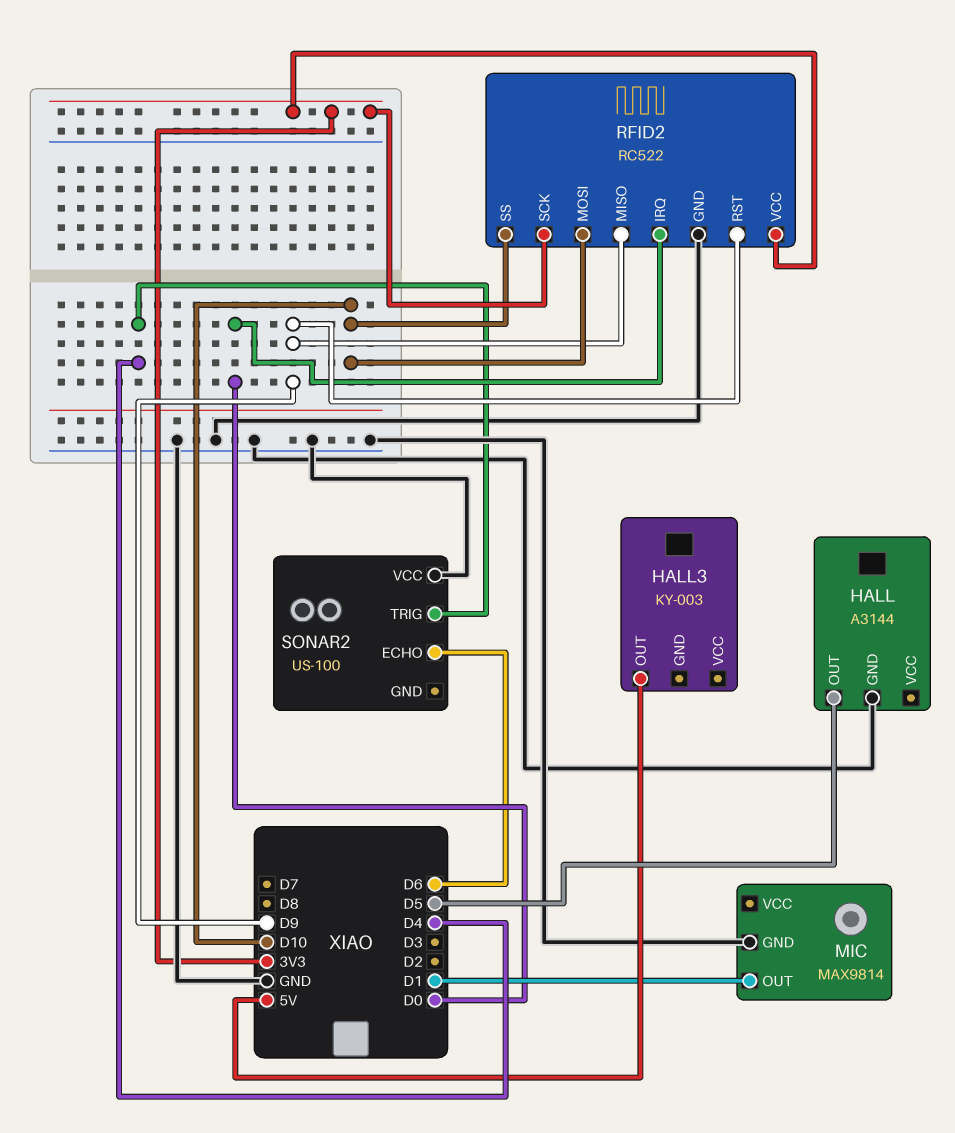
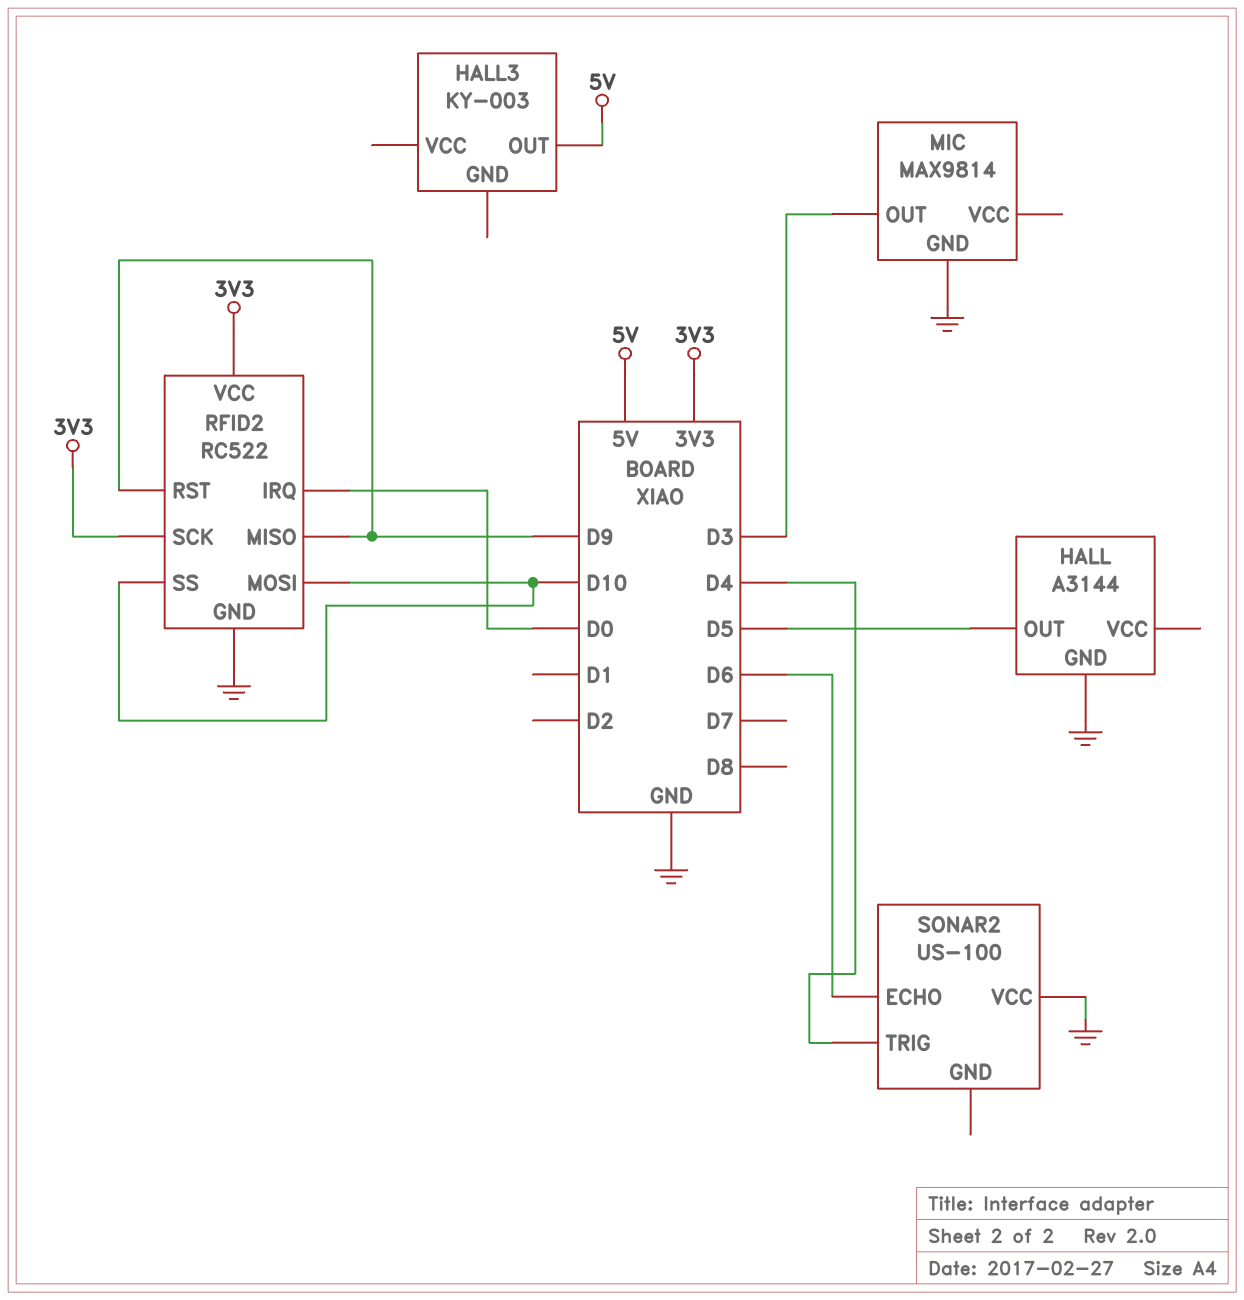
MIC pin OUT: D1 -> D3

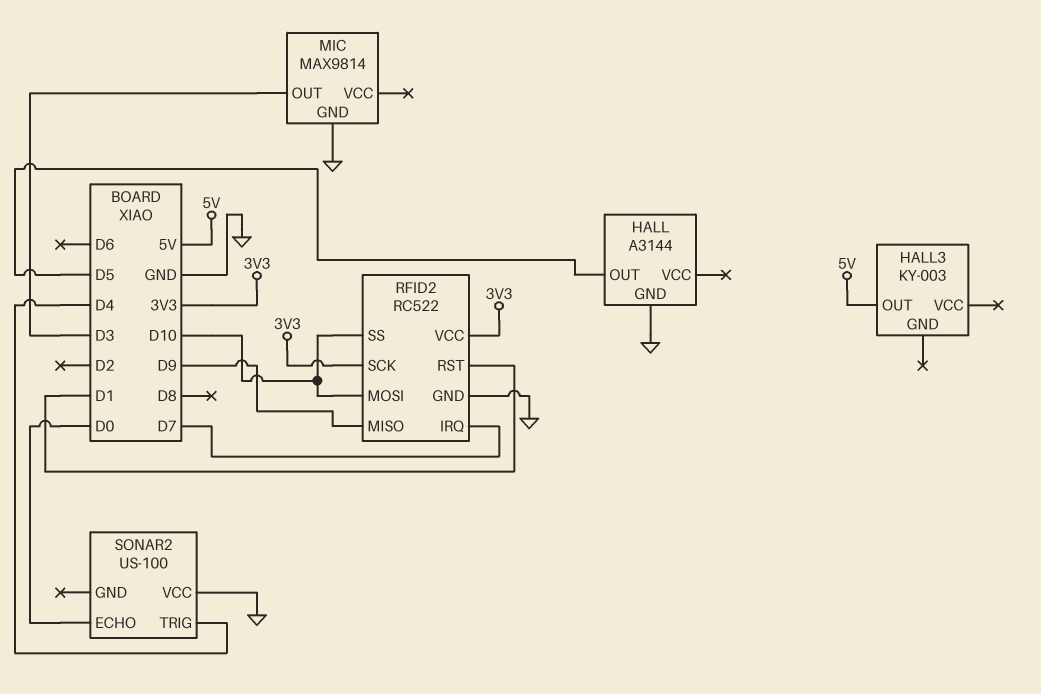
RFID2 pin IRQ: D0 -> D7
RFID2 pin RST: D9 -> D1
SONAR2 pin ECHO: D6 -> D0

